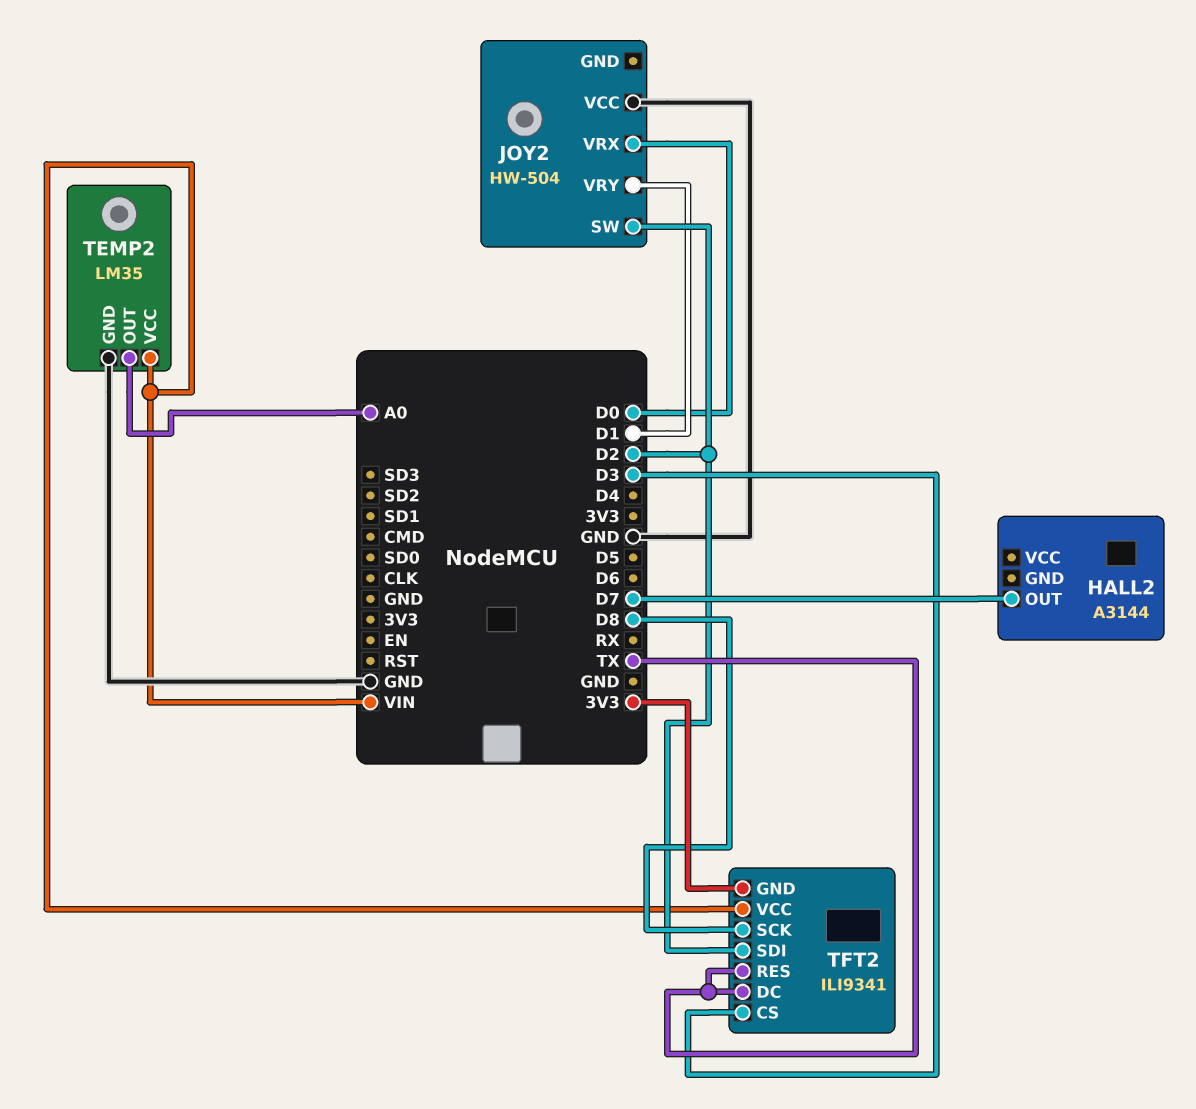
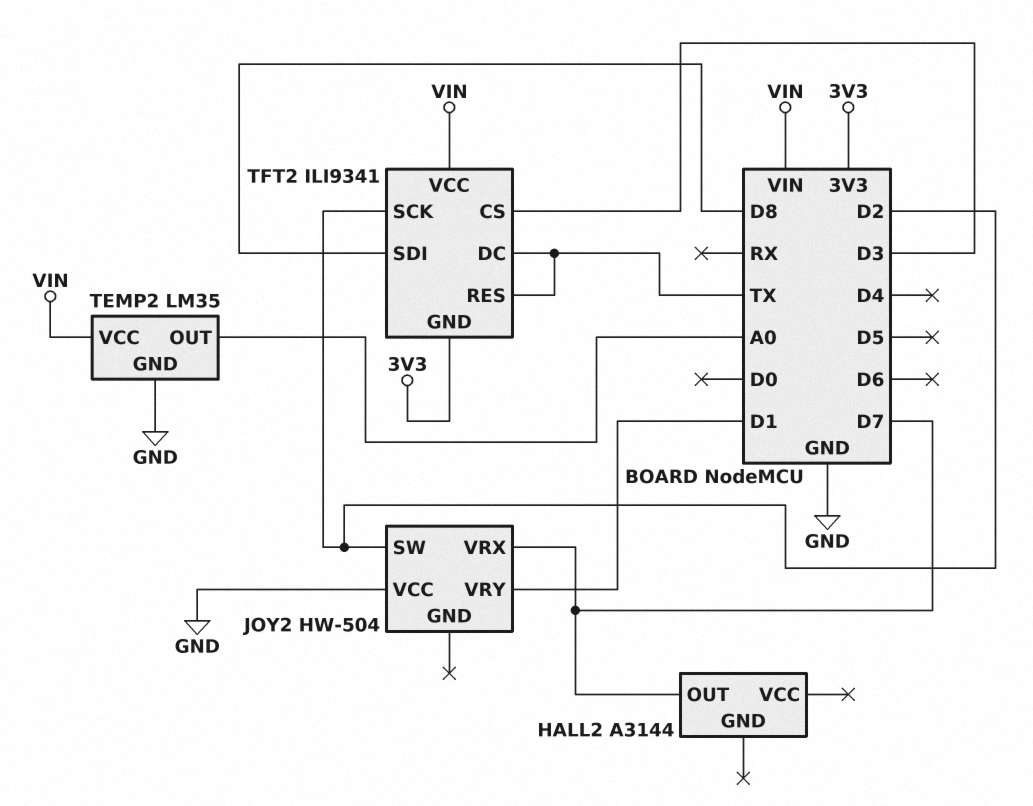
JOY2 pin VRX: D0 -> D7
TFT2 pin SCK: D8 -> D2
TFT2 pin SDI: D2 -> D8

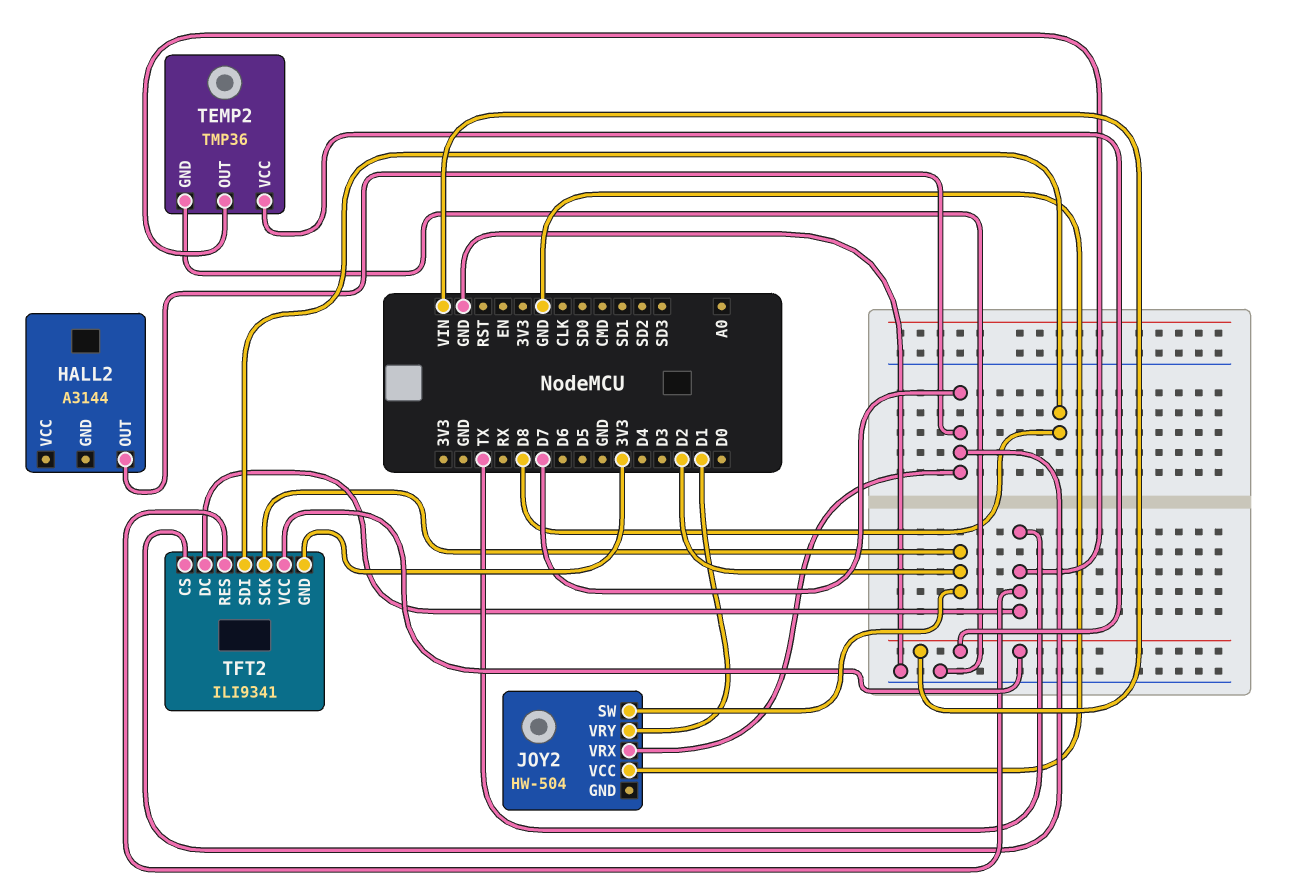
TEMP2: LM35 -> TMP36
TEMP2 pin OUT: A0 -> TX
TFT2 pin CS: D3 -> D7

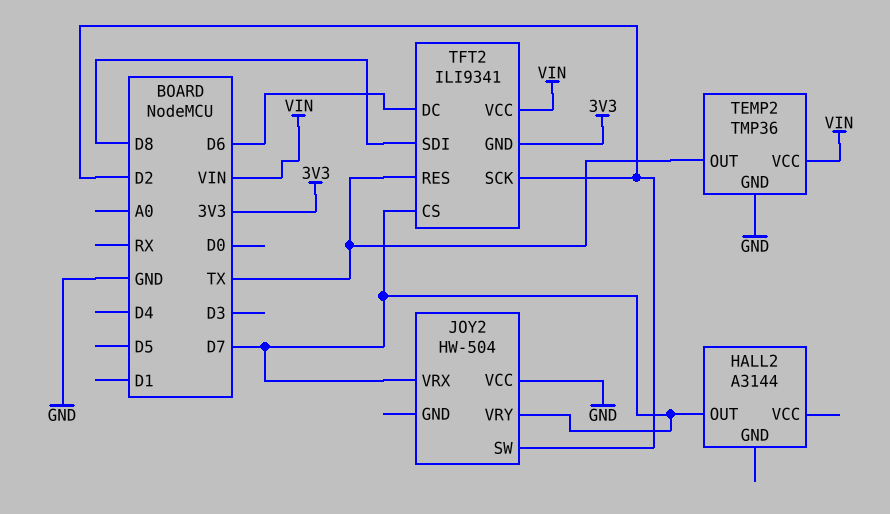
JOY2 pin VRY: D1 -> D7
TFT2 pin DC: TX -> D6

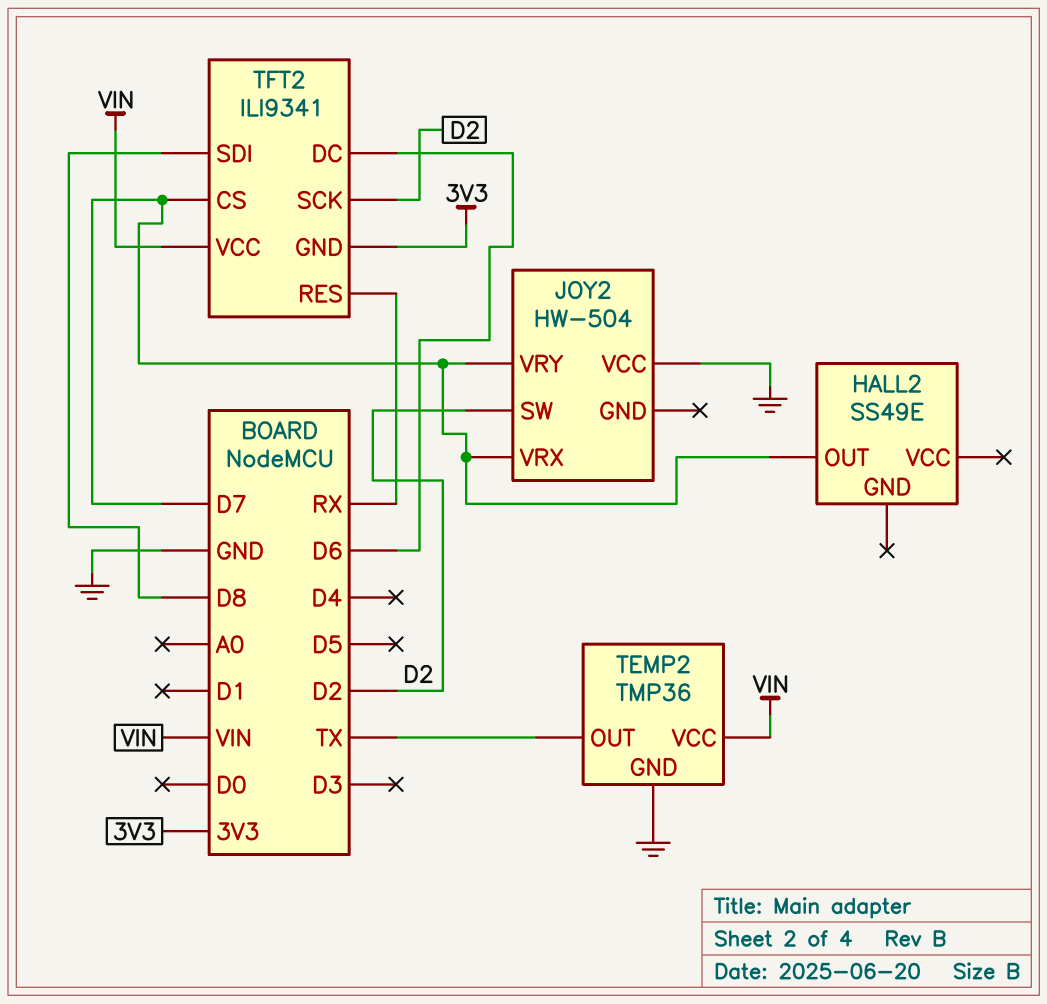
HALL2: A3144 -> SS49E
TFT2 pin RES: TX -> RX

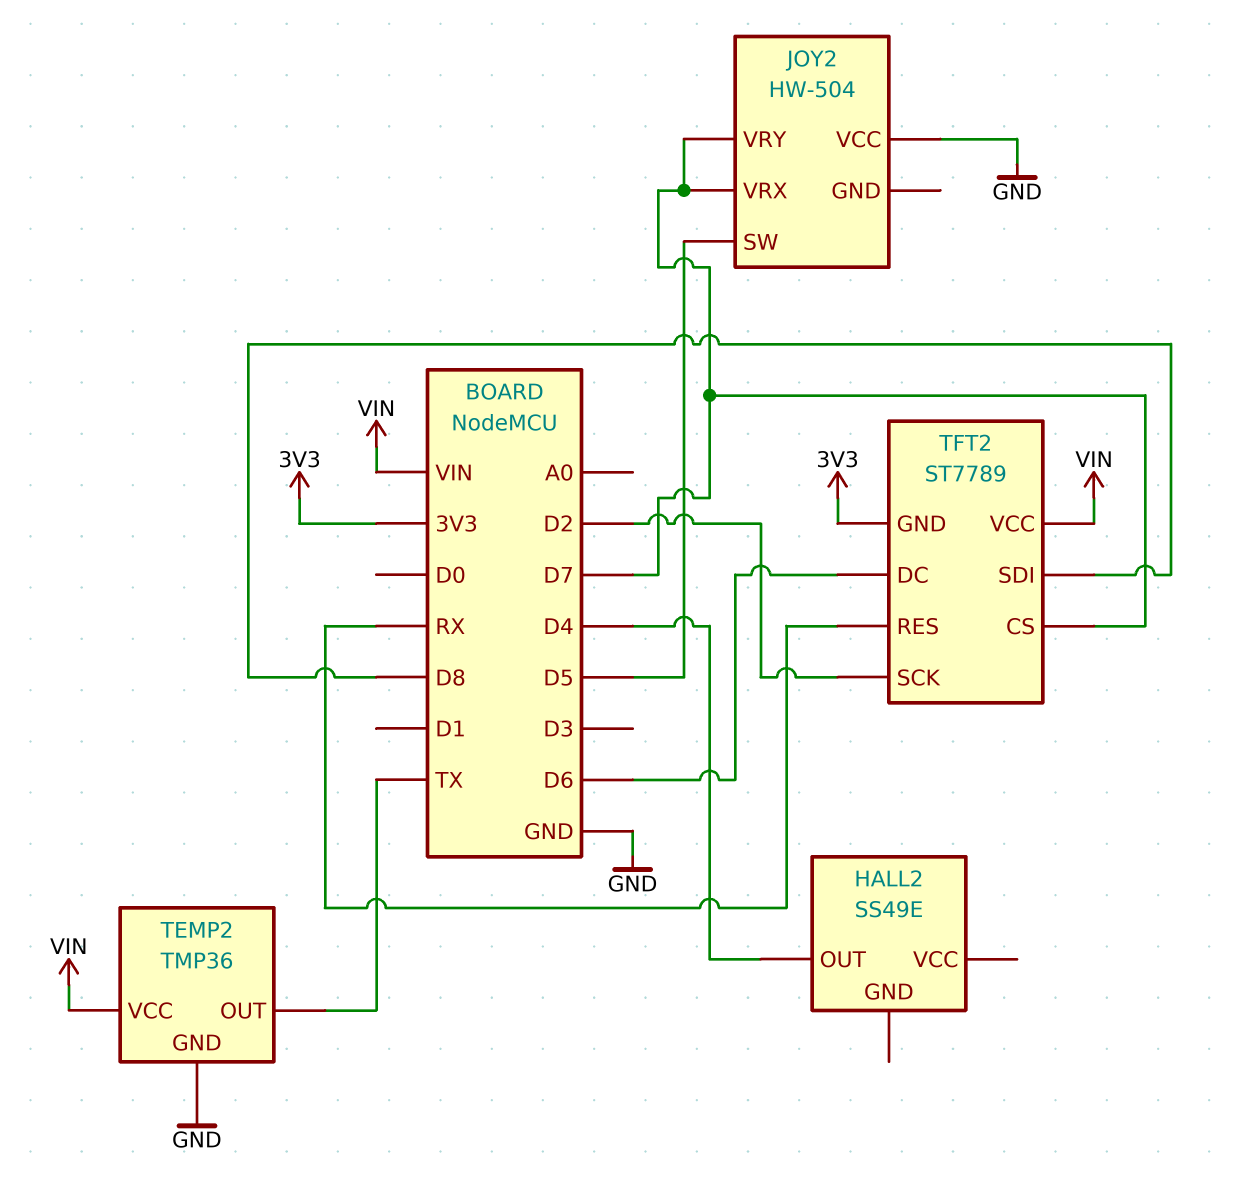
HALL2 pin OUT: D7 -> D4
JOY2 pin SW: D2 -> D5
TFT2: ILI9341 -> ST7789

